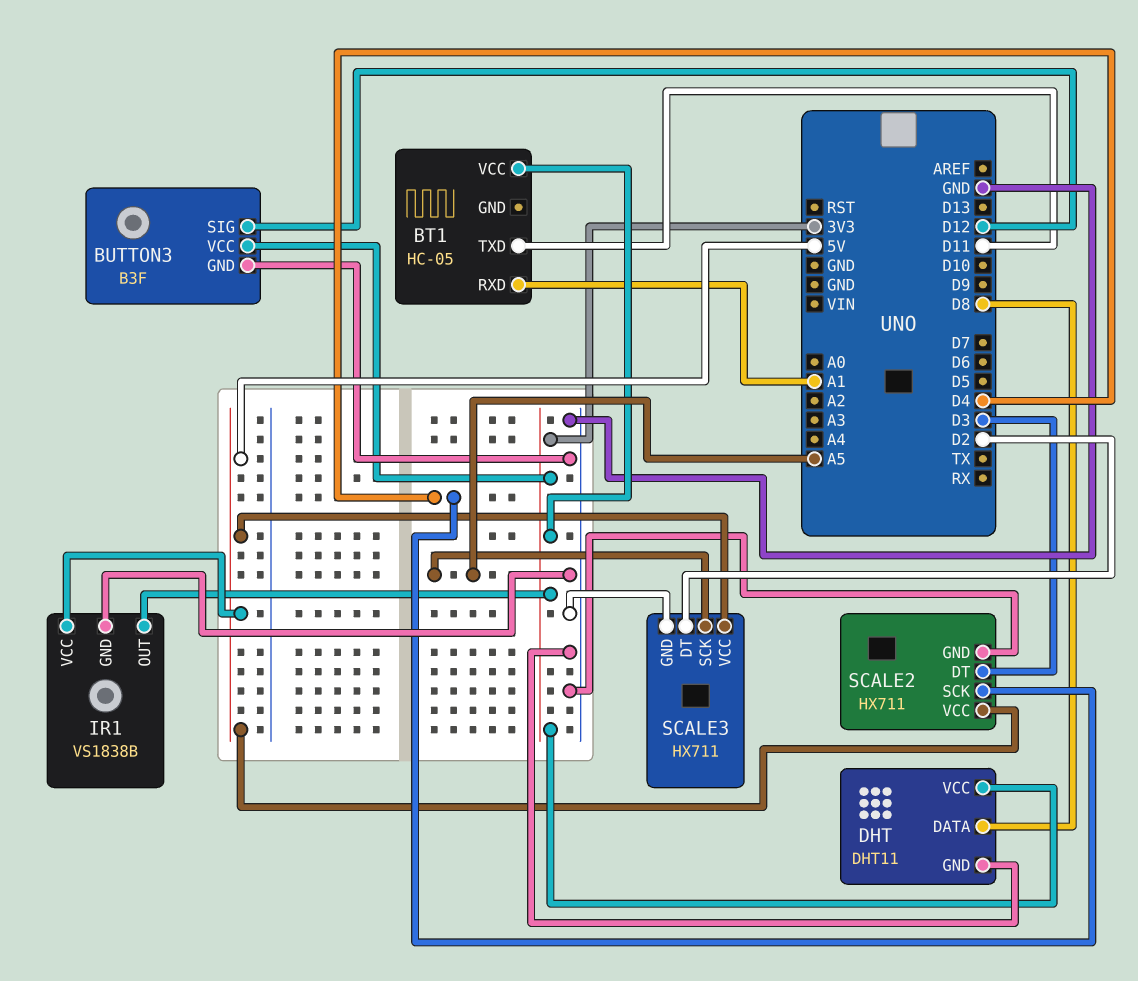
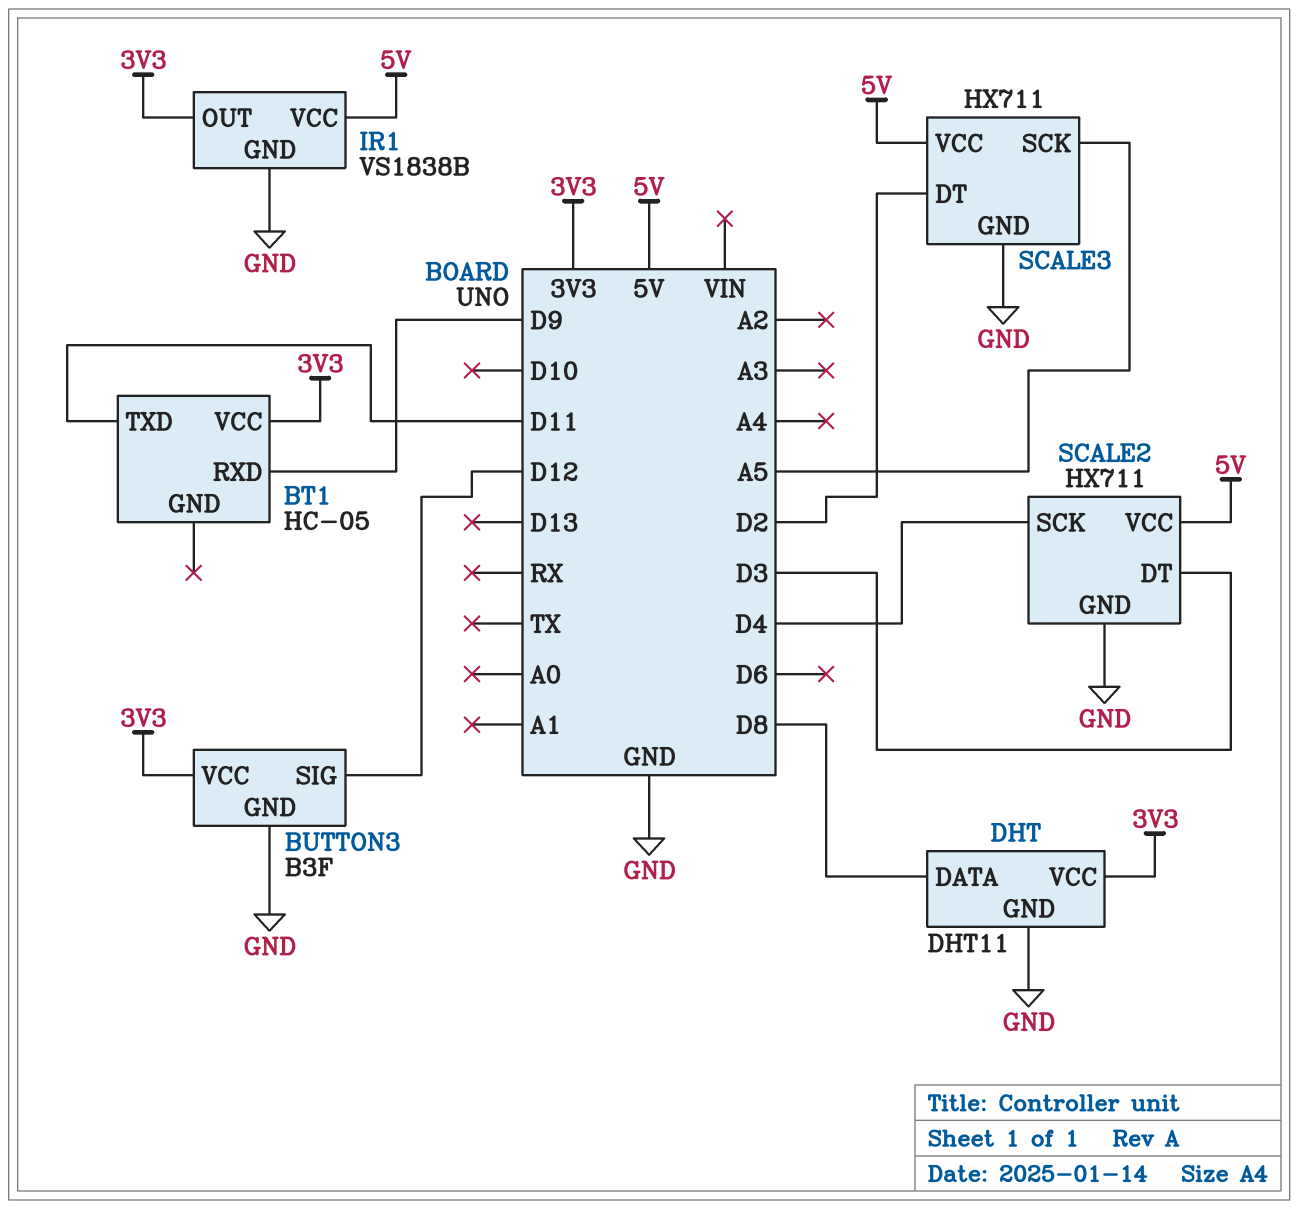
BT1 pin RXD: A1 -> D9

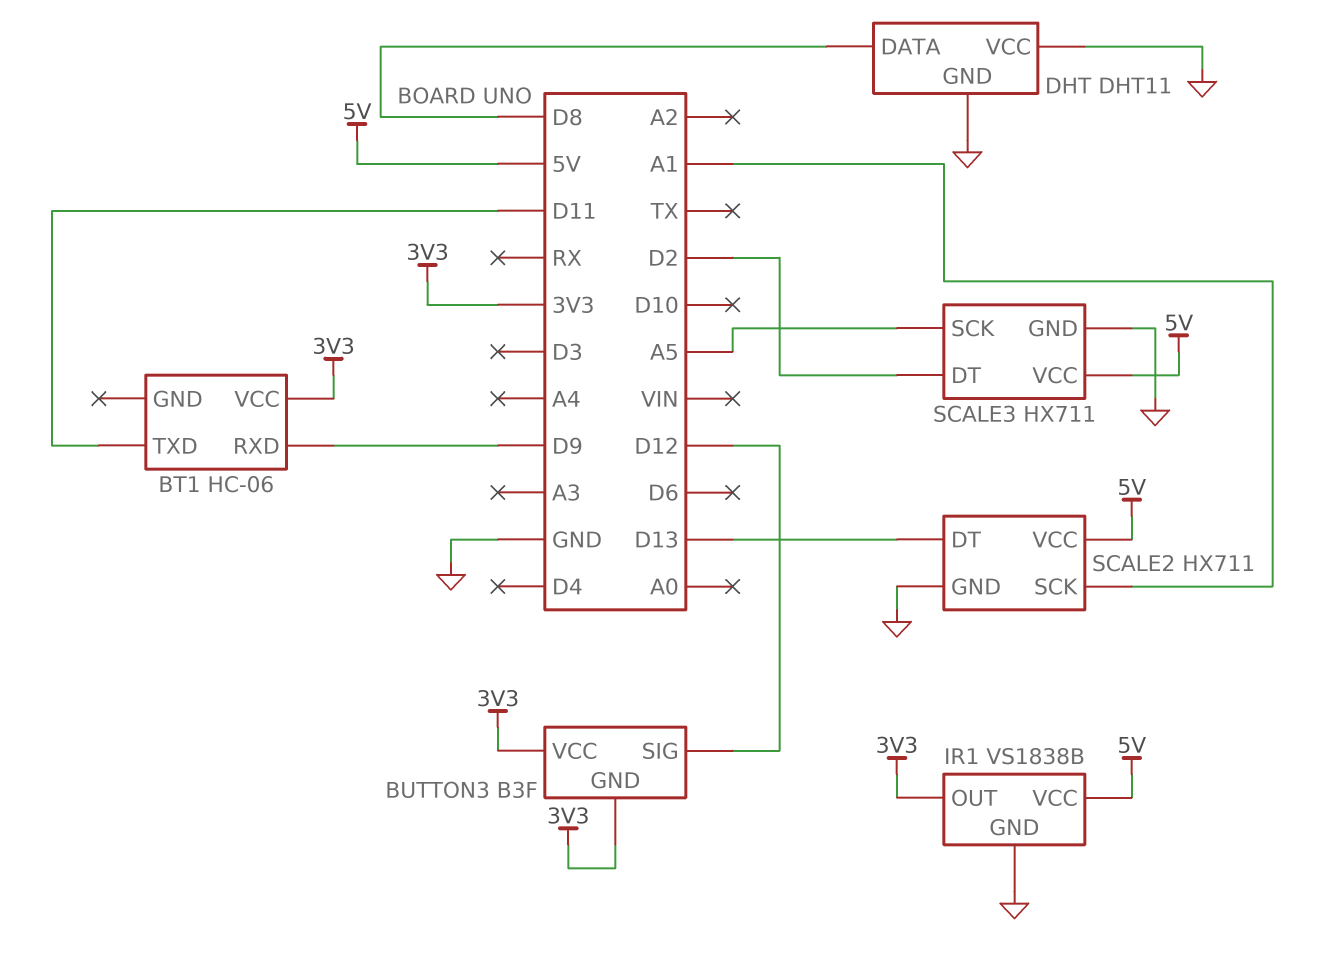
BT1: HC-05 -> HC-06
BUTTON3 pin GND: GND -> 3V3
DHT pin VCC: 3V3 -> GND
SCALE2 pin DT: D3 -> D13
SCALE2 pin SCK: D4 -> A1

